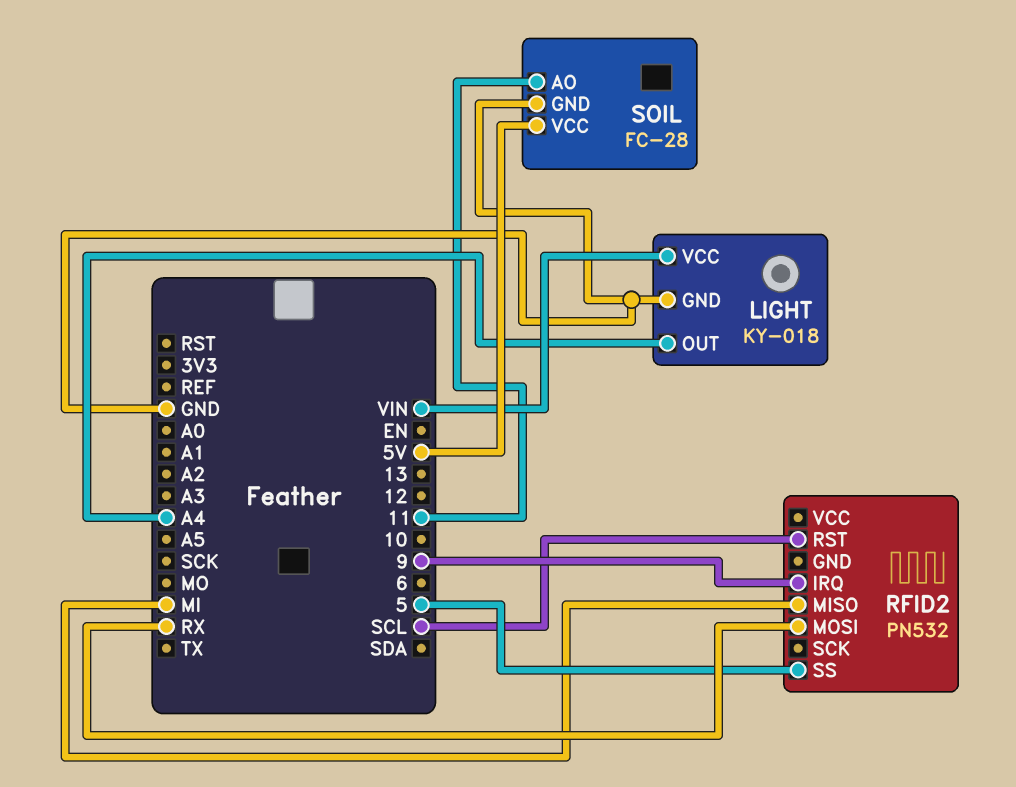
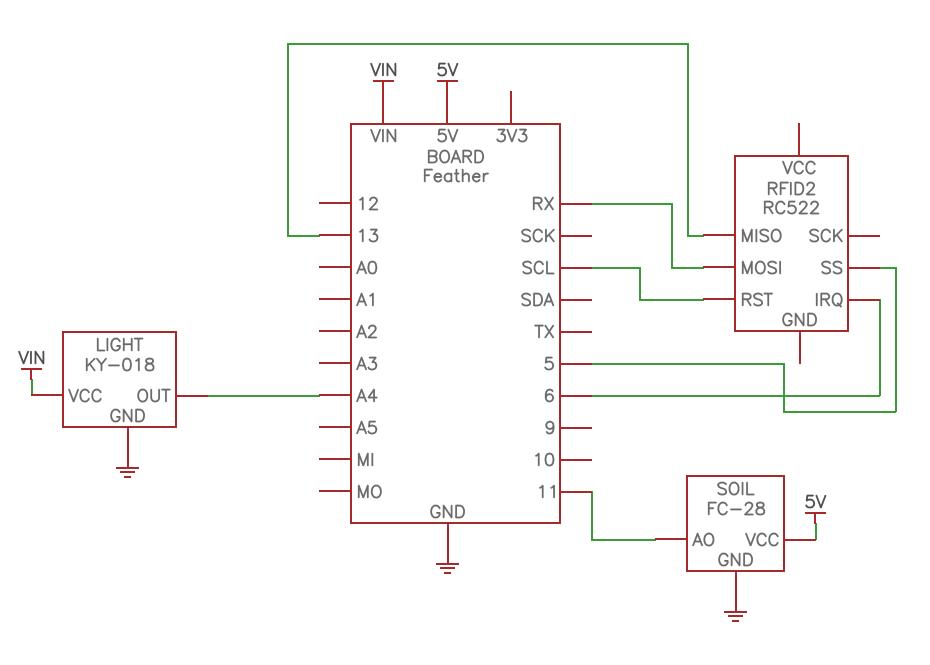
RFID2: PN532 -> RC522
RFID2 pin IRQ: 9 -> 6
RFID2 pin MISO: MI -> 13

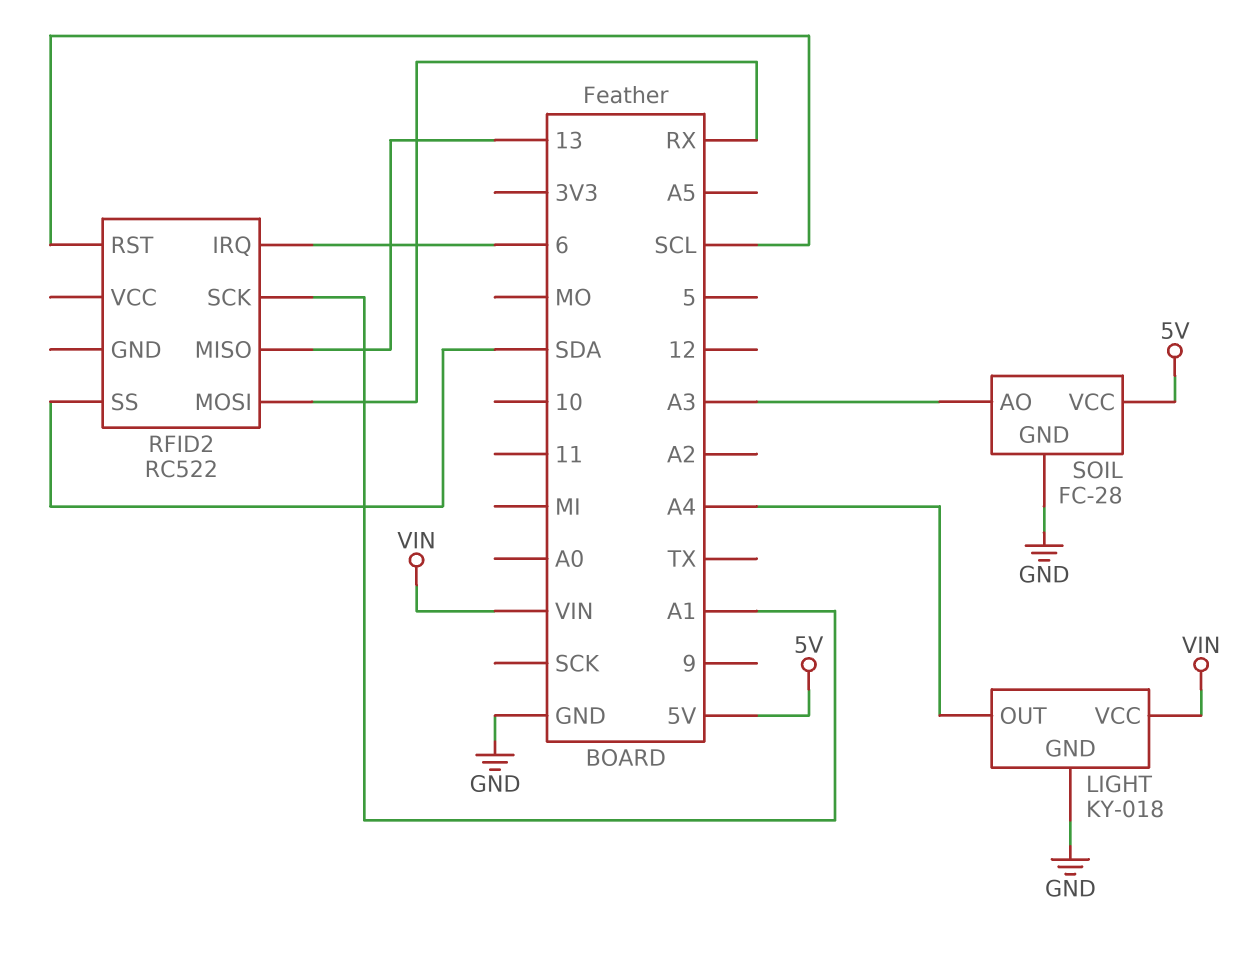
RFID2 pin SCK: none -> A1
RFID2 pin SS: 5 -> SDA
SOIL pin AO: 11 -> A3

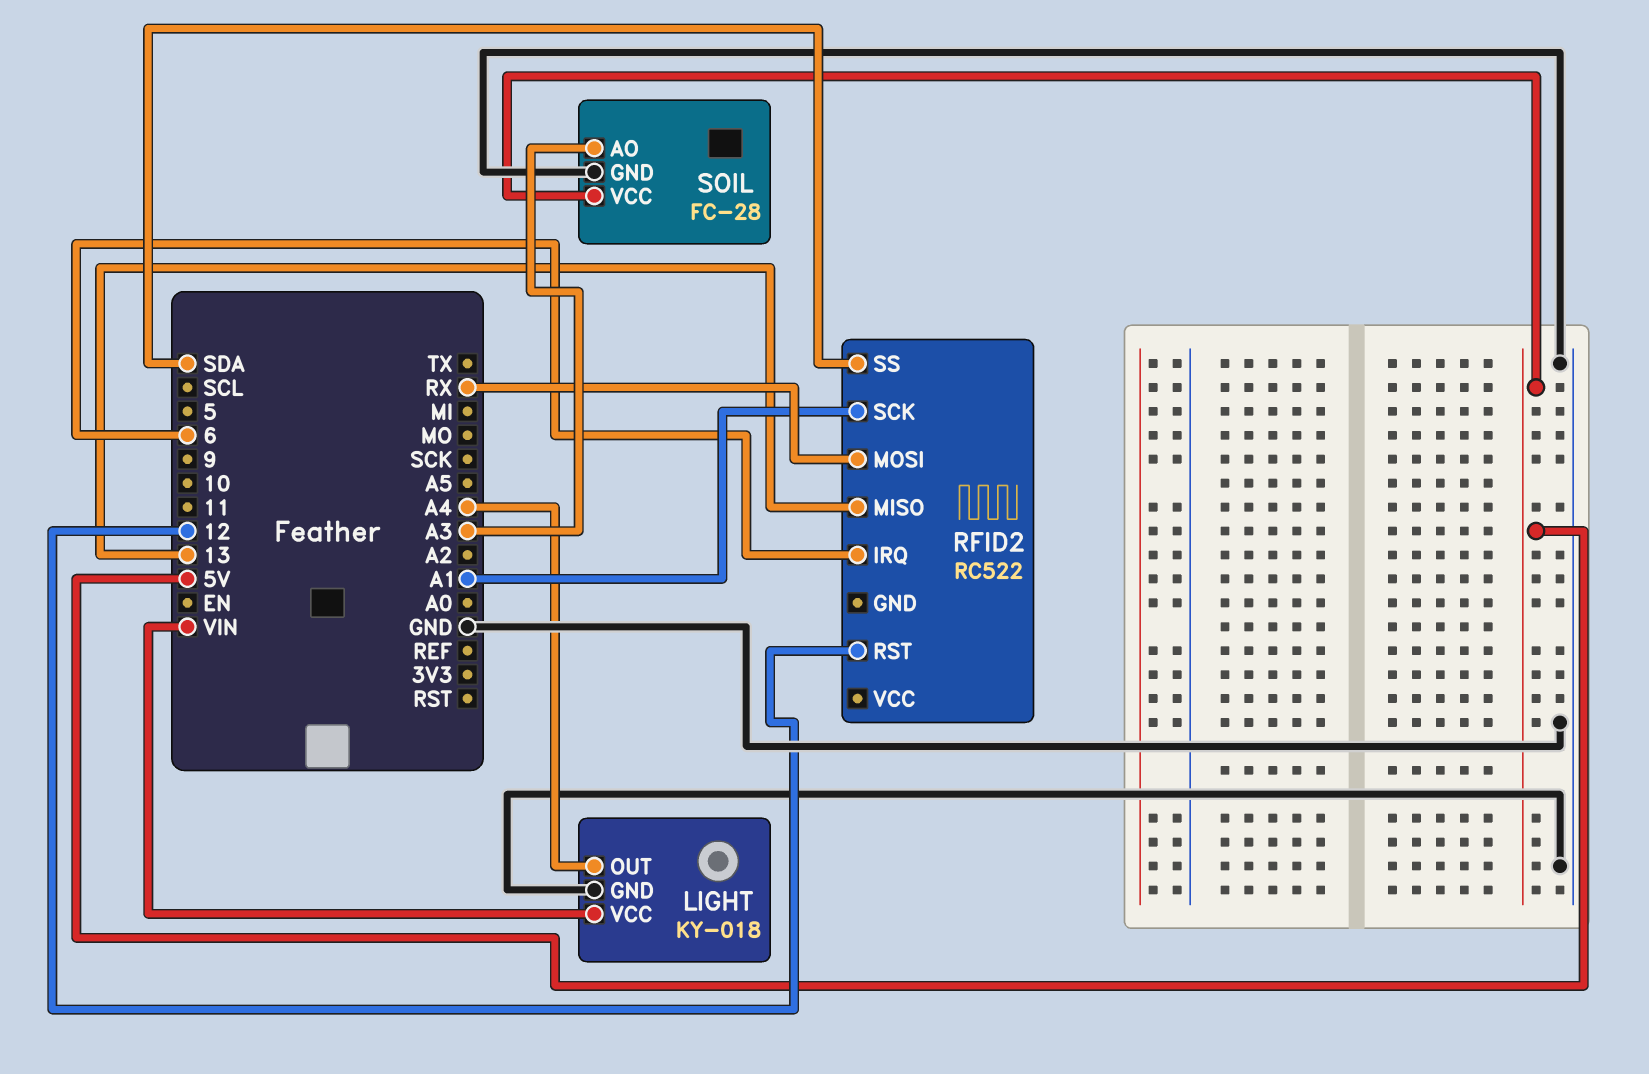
RFID2 pin RST: SCL -> 12

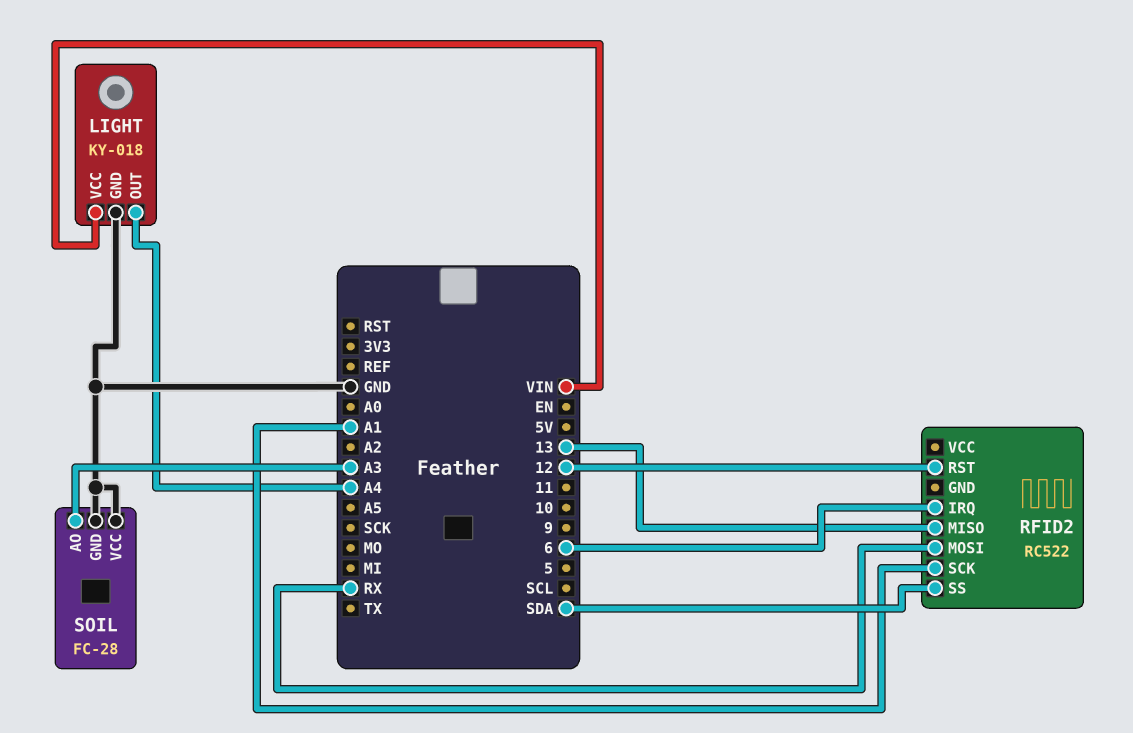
SOIL pin VCC: 5V -> GND

